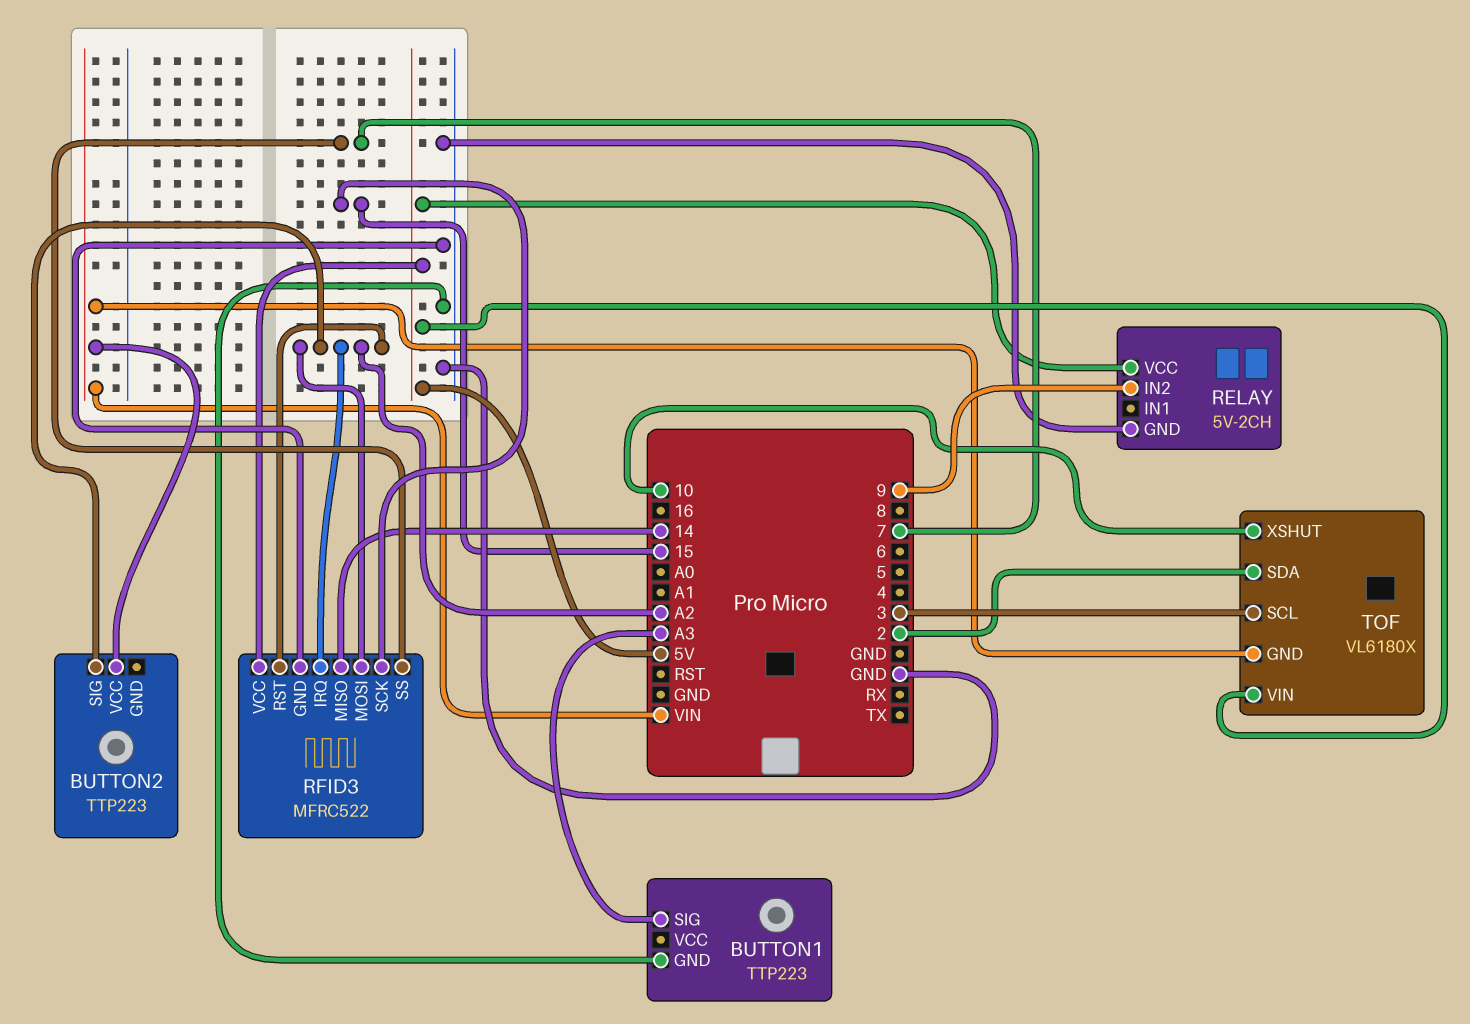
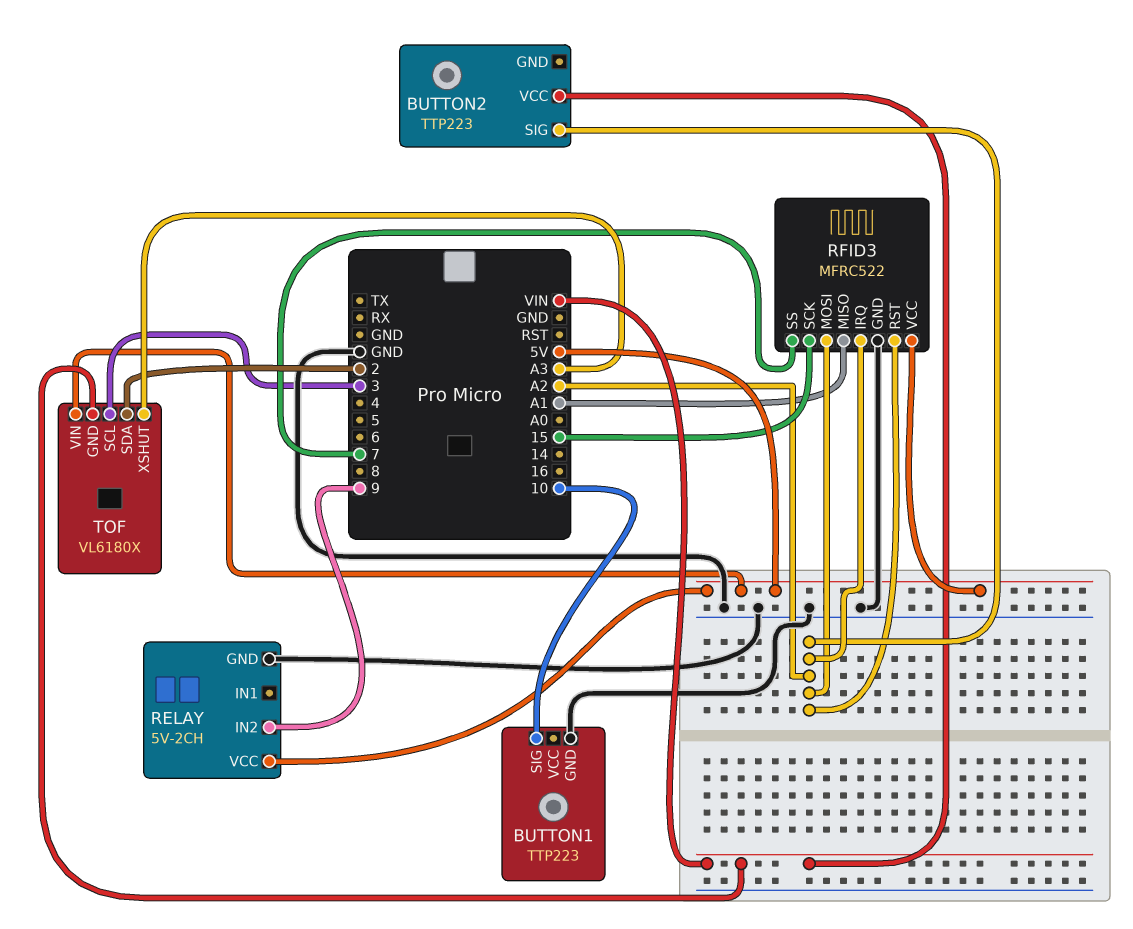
BUTTON1 pin SIG: A3 -> 10
RFID3 pin MISO: 14 -> A1
TOF pin XSHUT: 10 -> A3

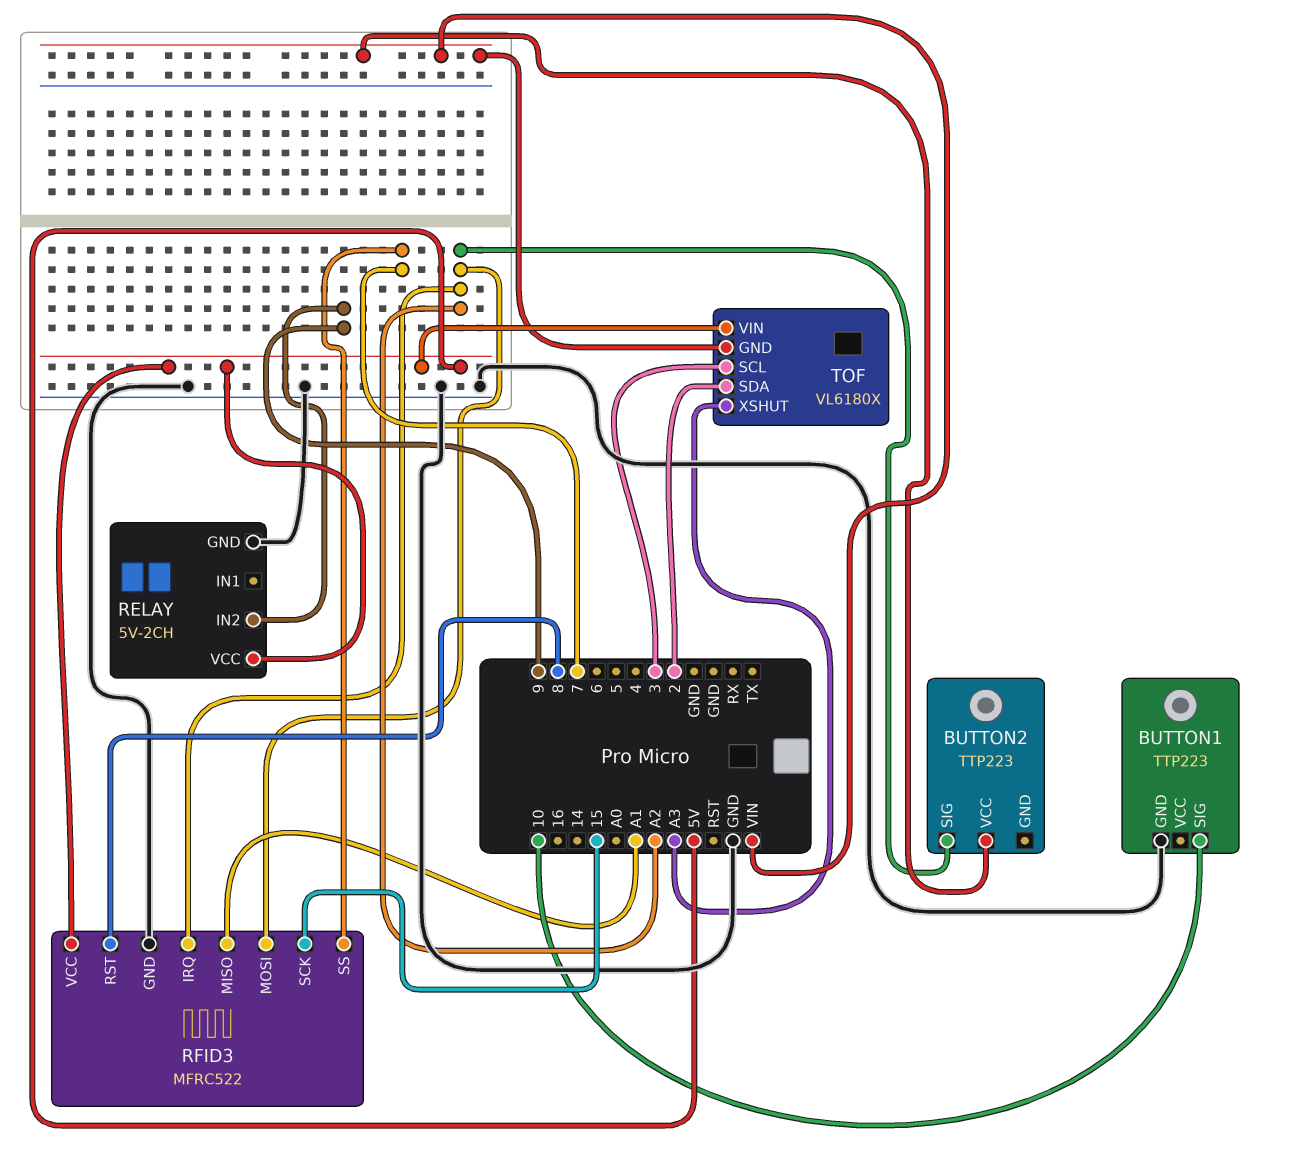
RFID3 pin RST: A2 -> 8

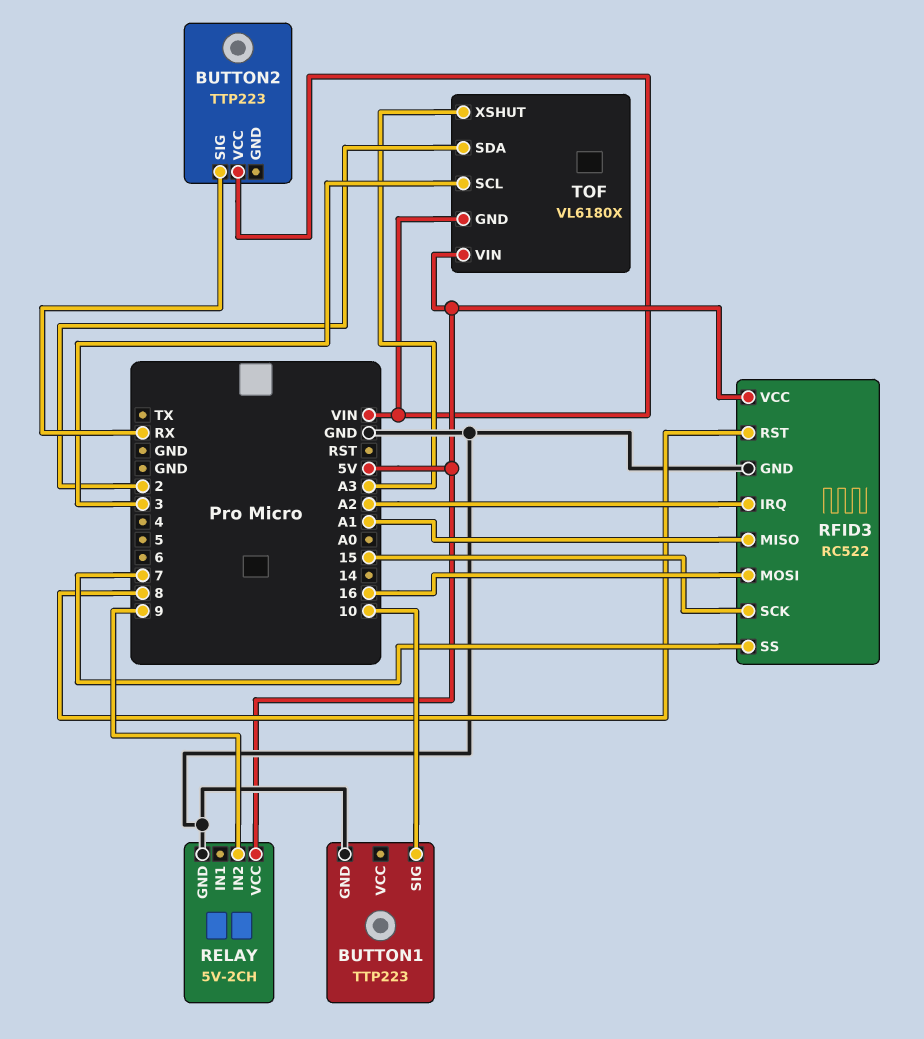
BUTTON2 pin SIG: A2 -> RX
RFID3: MFRC522 -> RC522
RFID3 pin MOSI: A2 -> 16

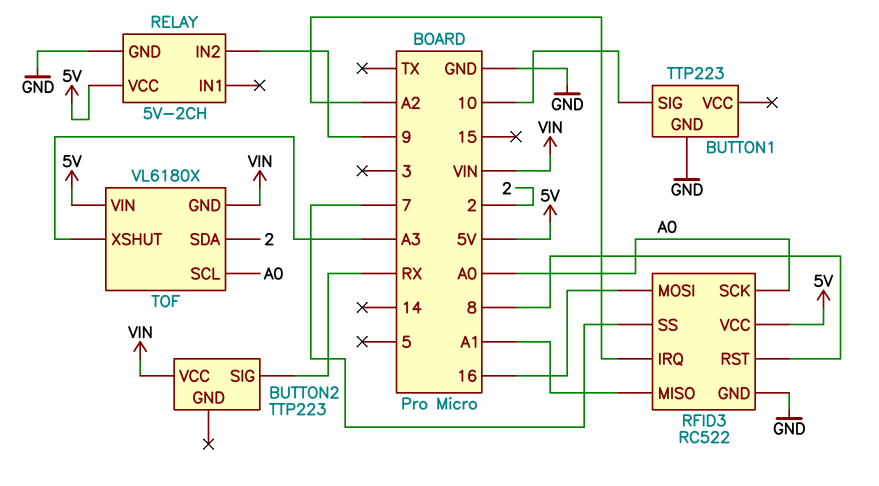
RFID3 pin SCK: 15 -> A0
TOF pin SCL: 3 -> A0

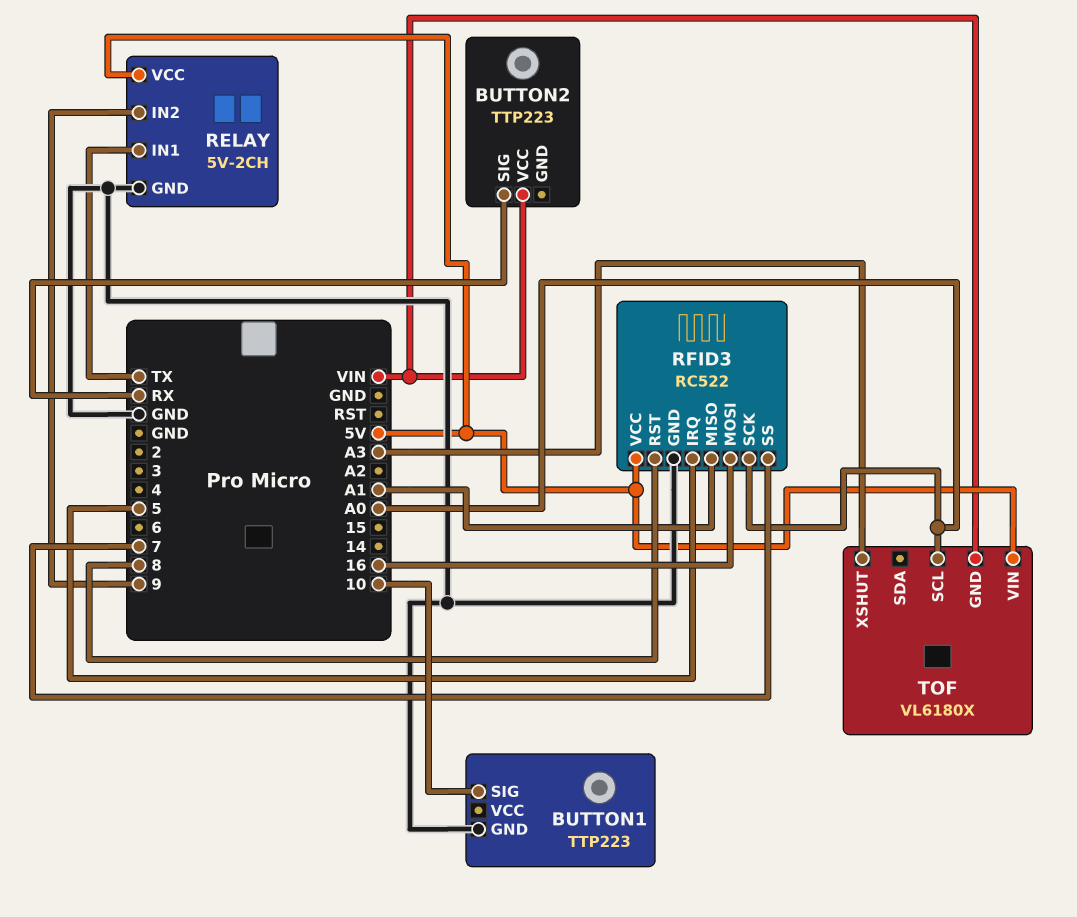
RELAY pin IN1: none -> TX
RFID3 pin IRQ: A2 -> 5
TOF pin SDA: 2 -> none

